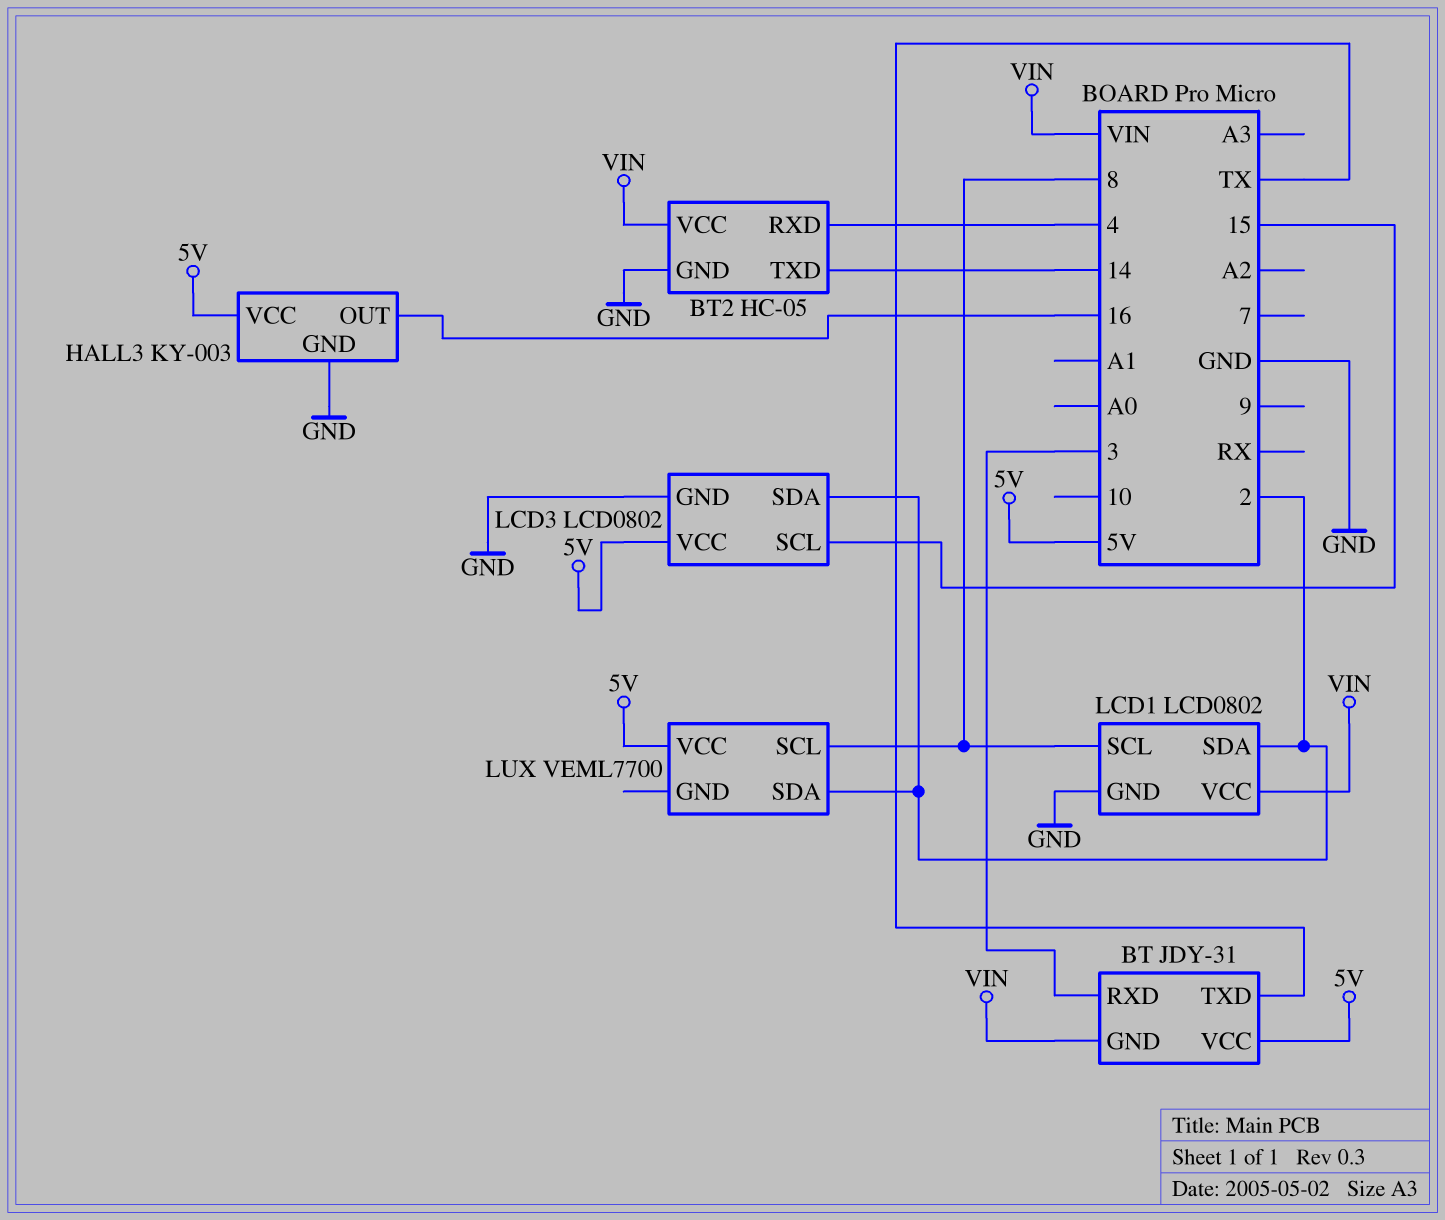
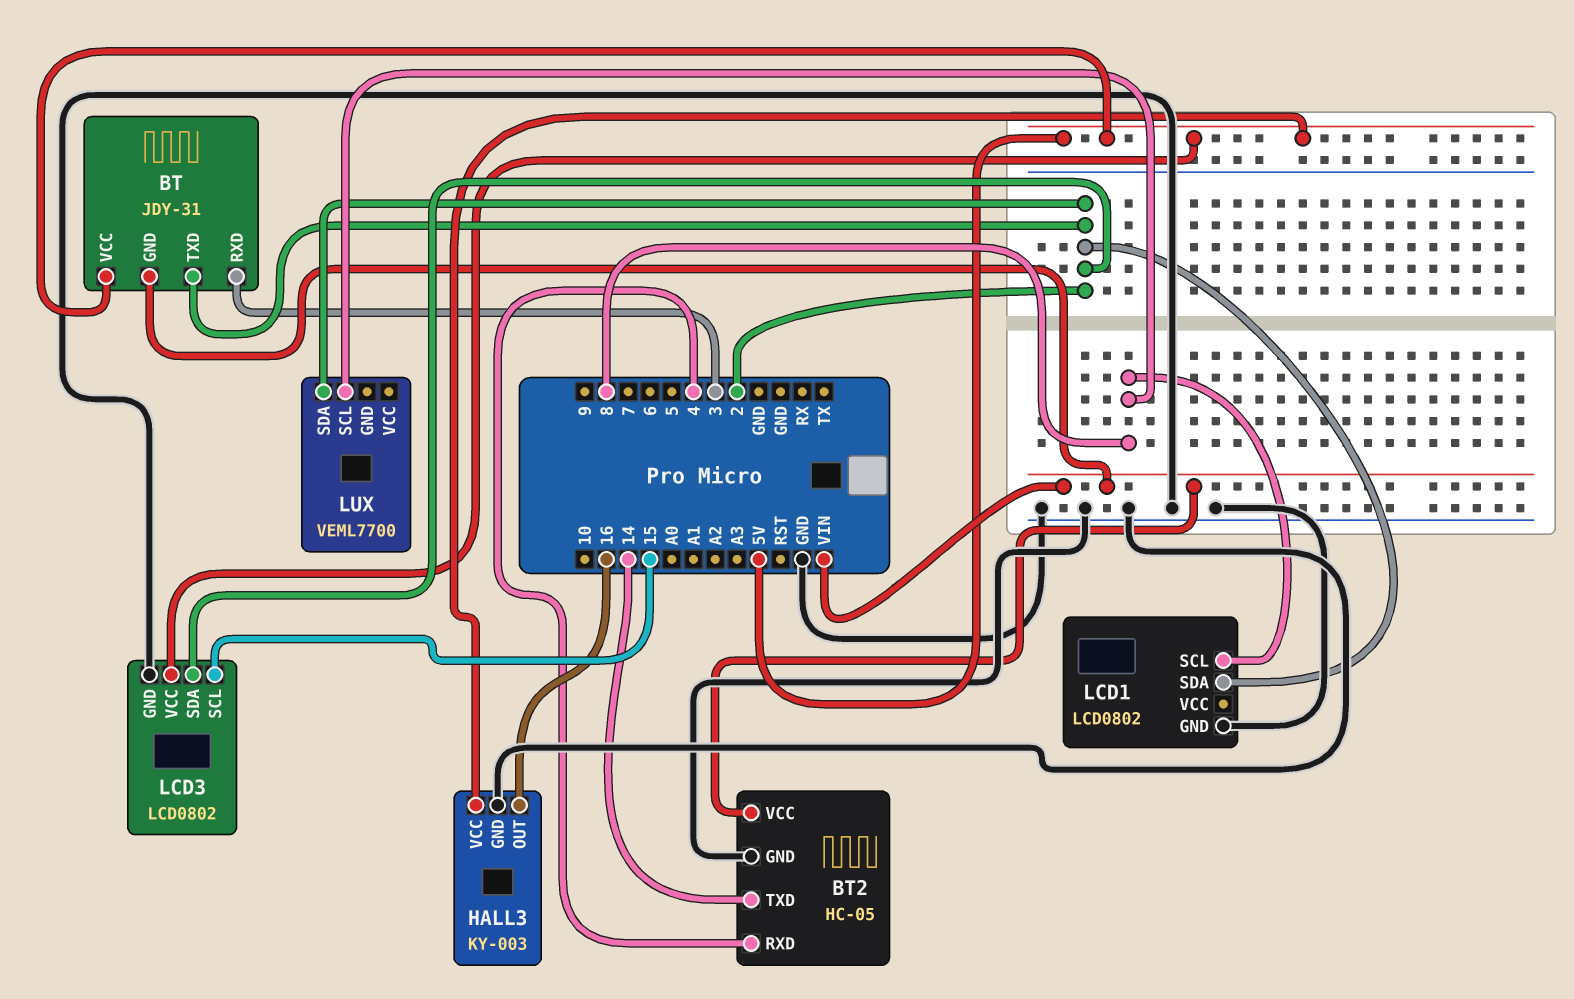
BT pin TXD: TX -> 2
LCD1 pin VCC: VIN -> none
LUX pin VCC: 5V -> none

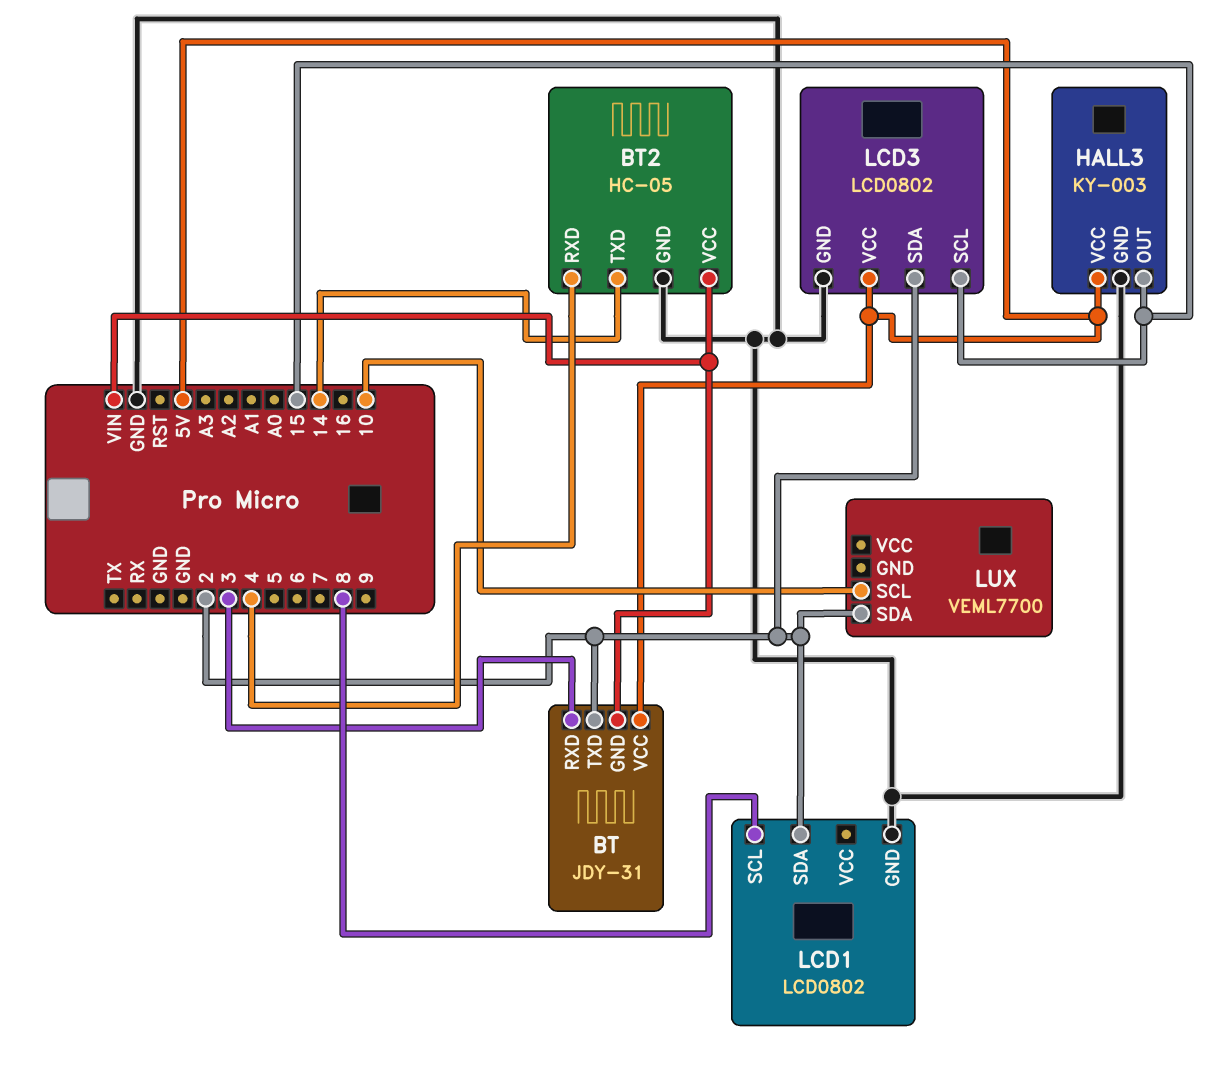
HALL3 pin OUT: 16 -> 15
LUX pin SCL: 8 -> 10

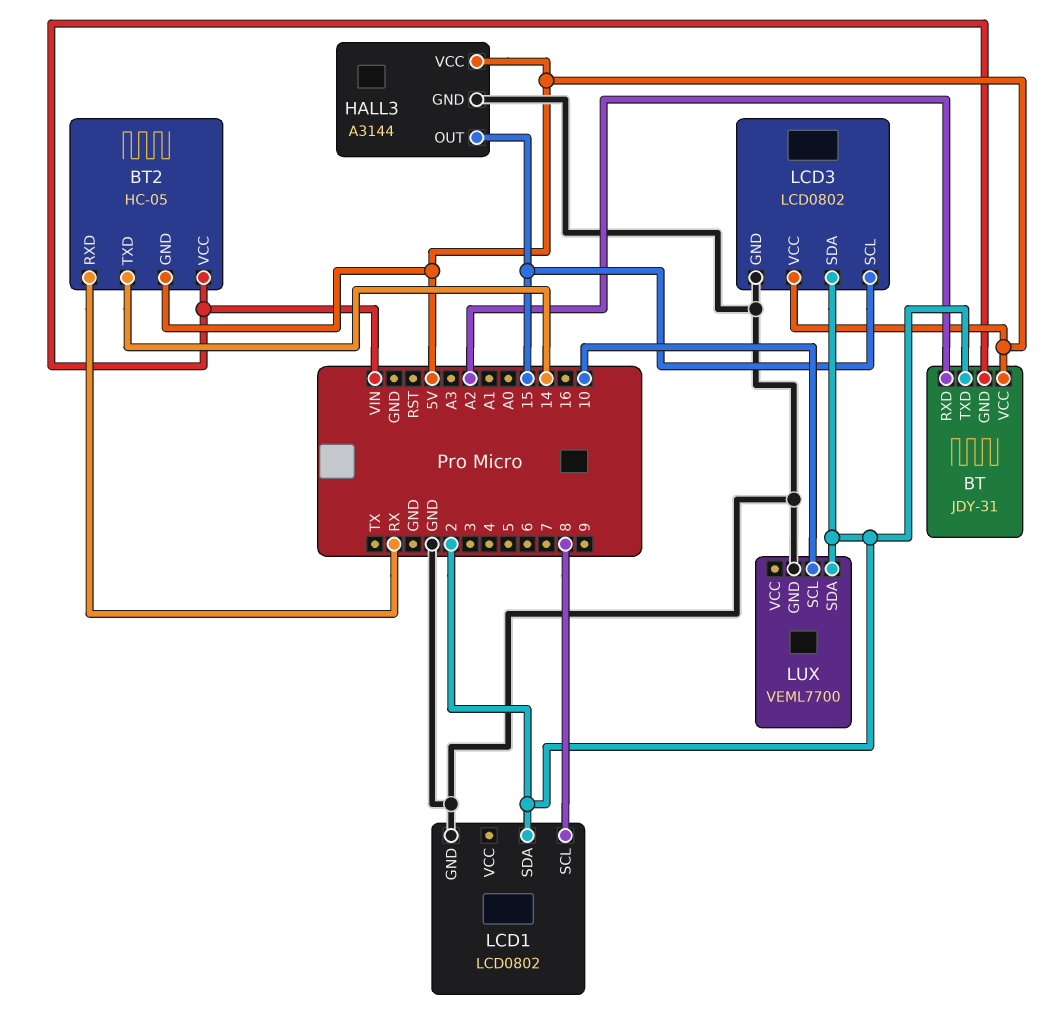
BT pin RXD: 3 -> A2
BT2 pin GND: GND -> 5V
BT2 pin RXD: 4 -> RX
HALL3: KY-003 -> A3144
LUX pin GND: none -> GND

